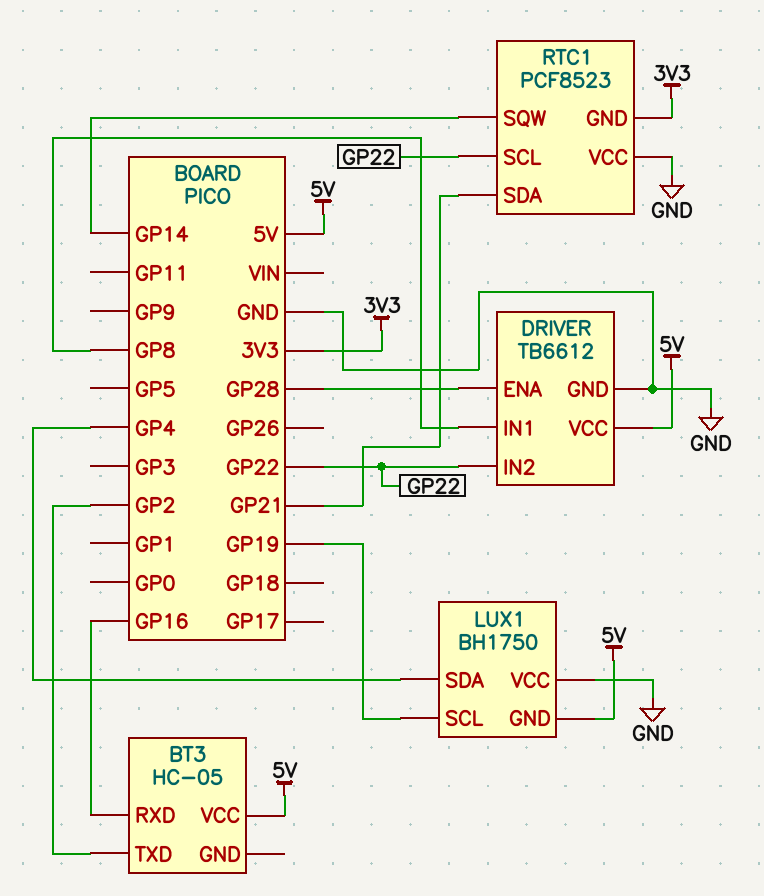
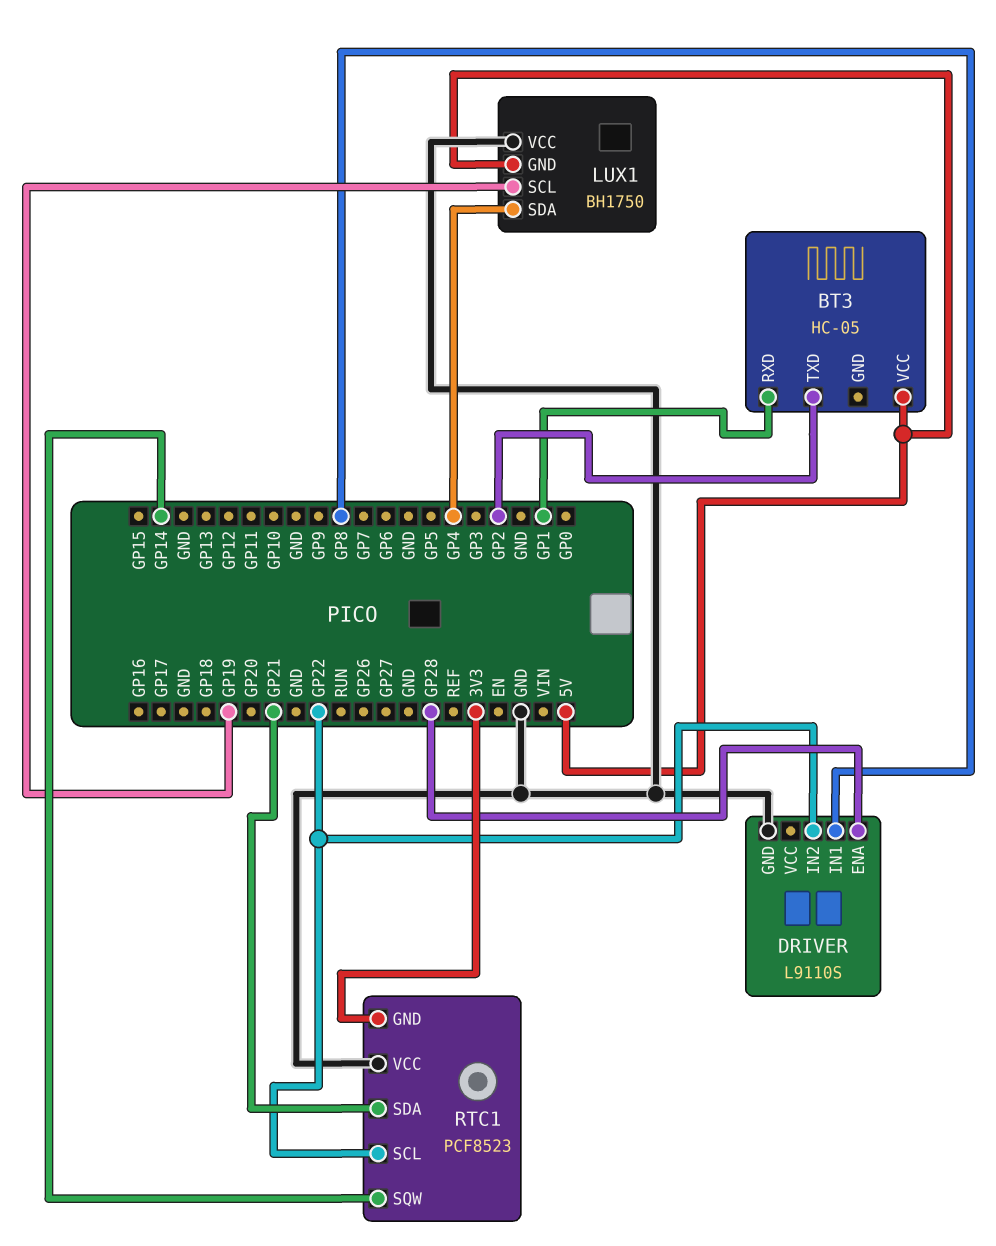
BT3 pin RXD: GP16 -> GP1
DRIVER: TB6612 -> L9110S
DRIVER pin VCC: 5V -> none

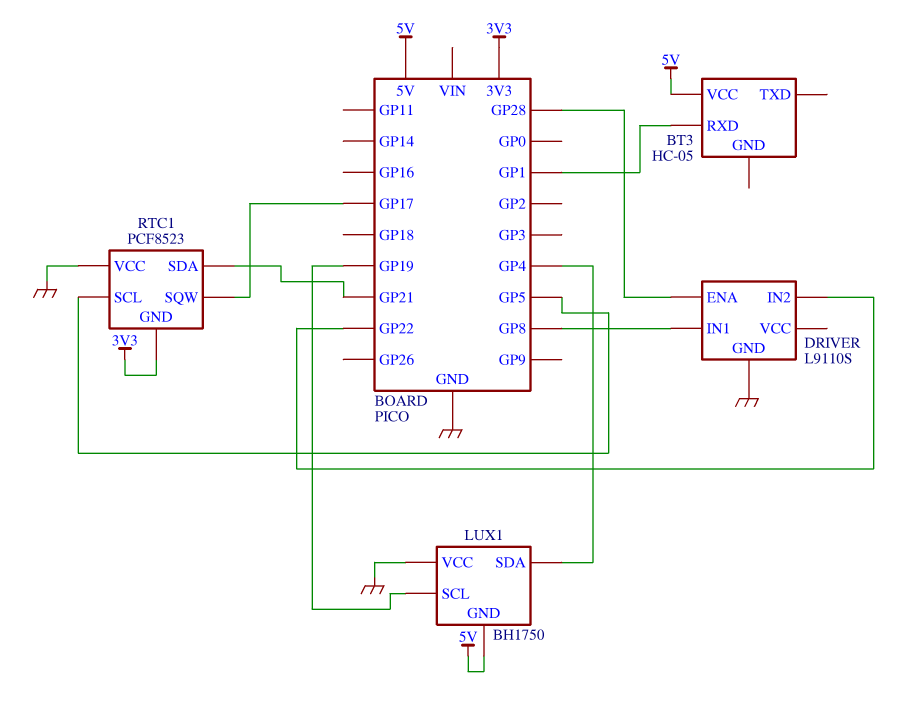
BT3 pin TXD: GP2 -> none
RTC1 pin SCL: GP22 -> GP5
RTC1 pin SQW: GP14 -> GP17

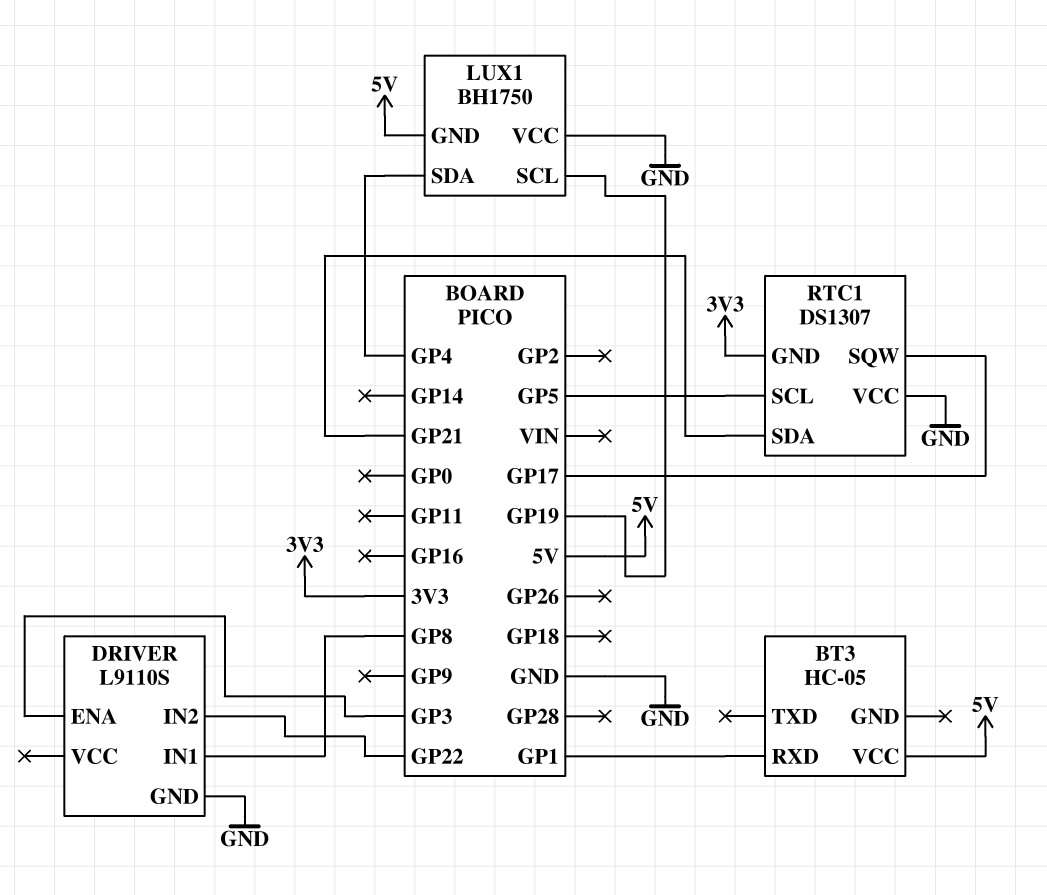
DRIVER pin ENA: GP28 -> GP3
RTC1: PCF8523 -> DS1307

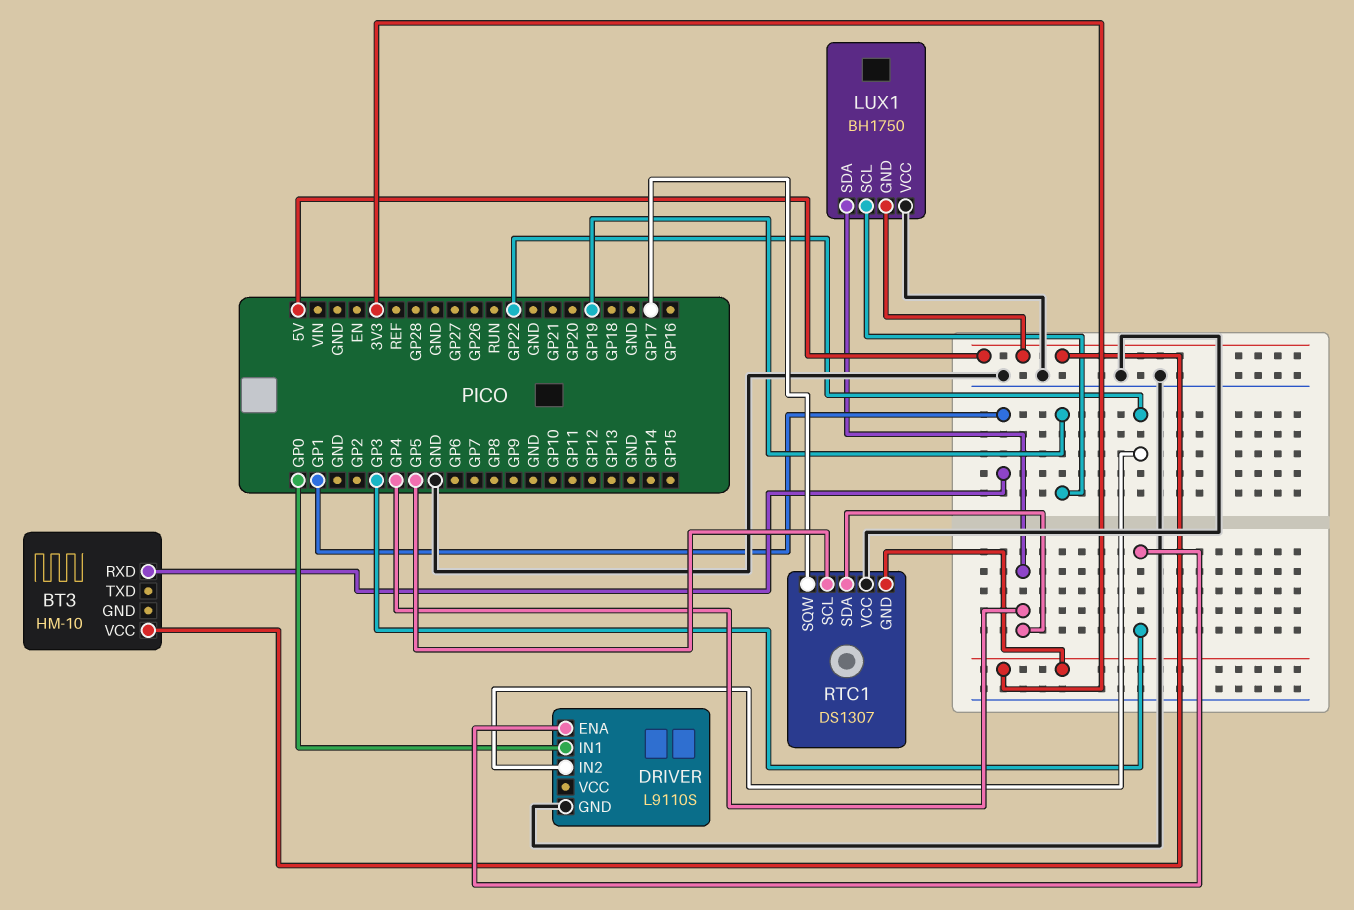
BT3: HC-05 -> HM-10
DRIVER pin IN1: GP8 -> GP0
RTC1 pin SDA: GP21 -> GP4

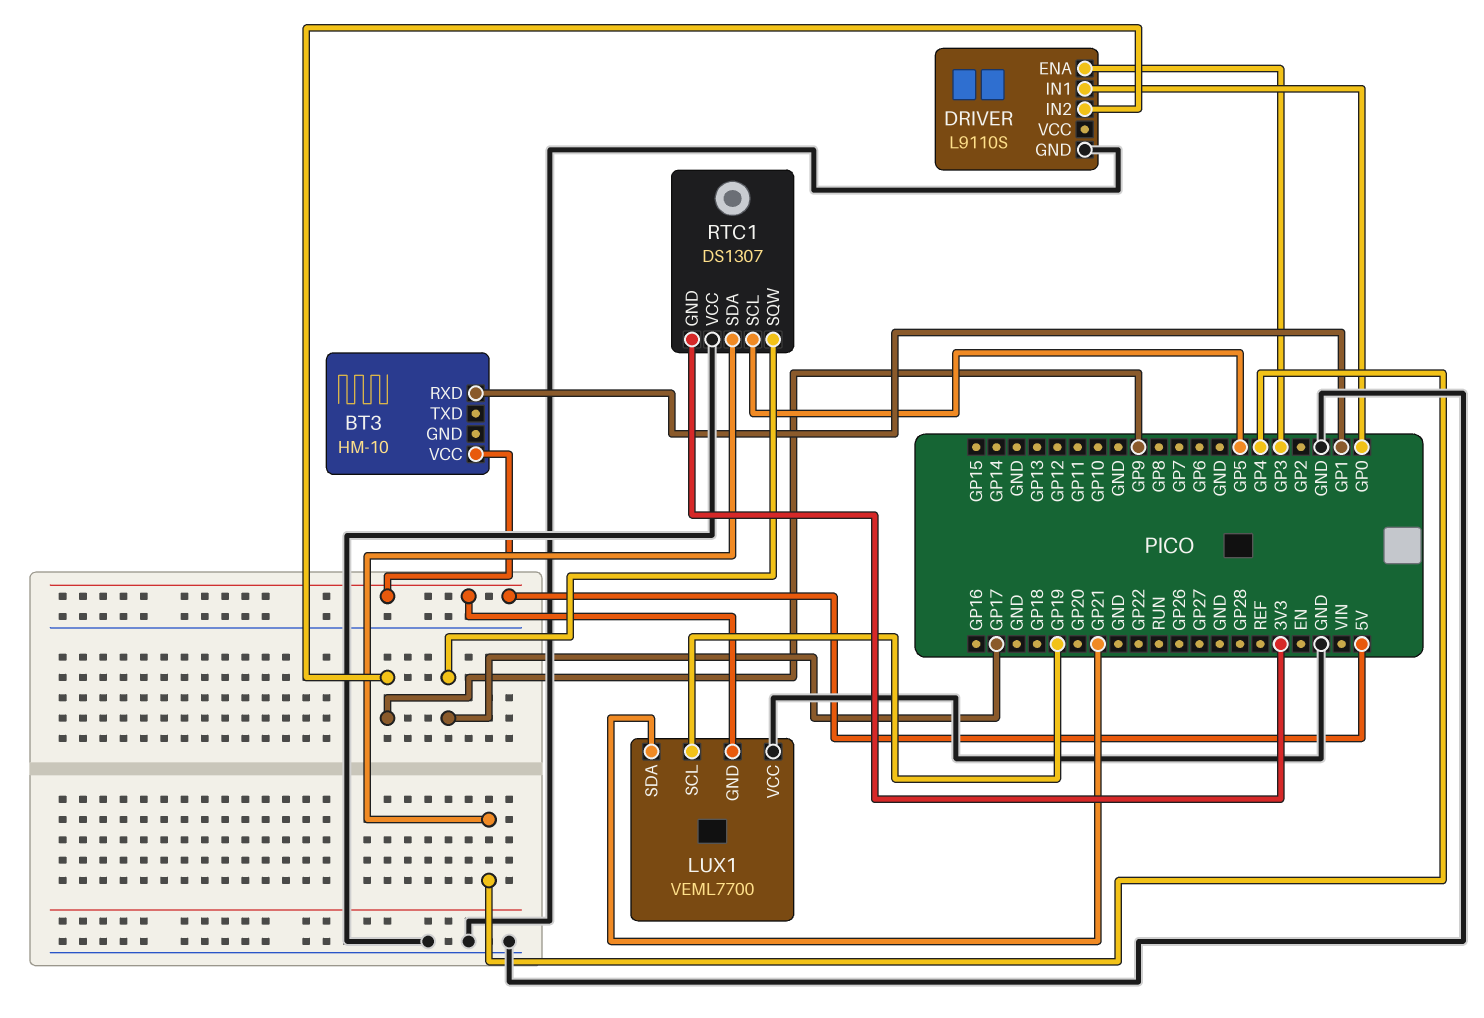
DRIVER pin IN2: GP22 -> GP9
LUX1: BH1750 -> VEML7700
LUX1 pin SDA: GP4 -> GP21

